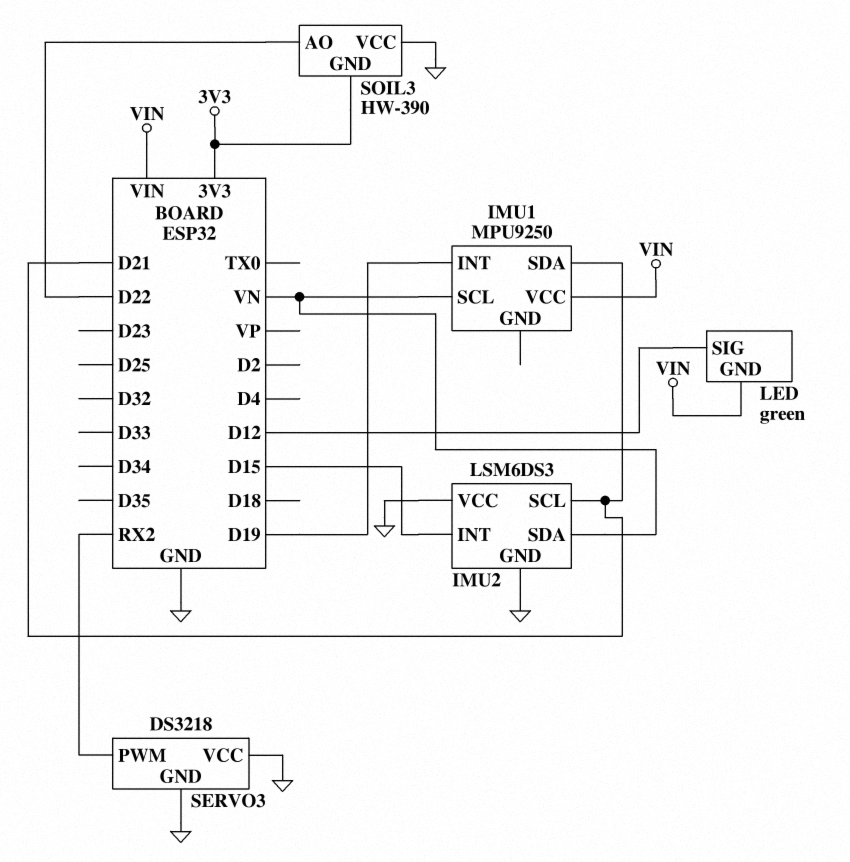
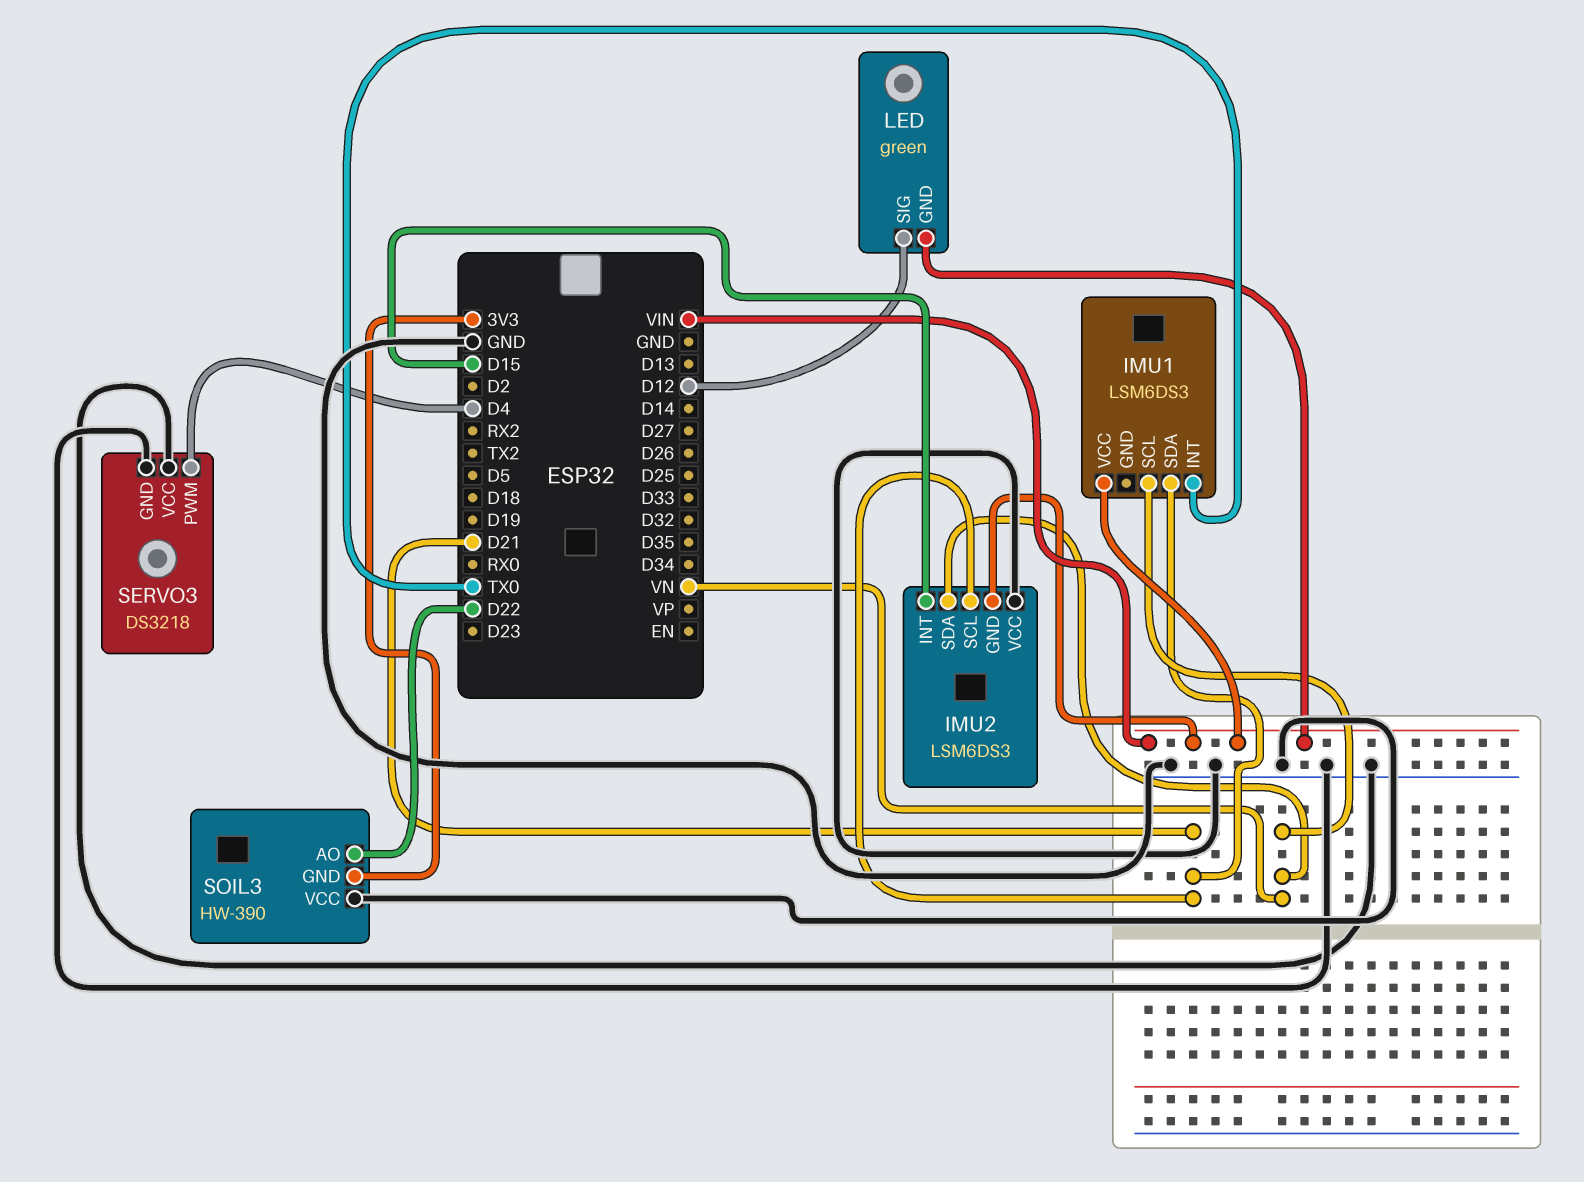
IMU1: MPU9250 -> LSM6DS3
IMU1 pin INT: D19 -> TX0
IMU2 pin GND: GND -> VIN
SERVO3 pin PWM: RX2 -> D4

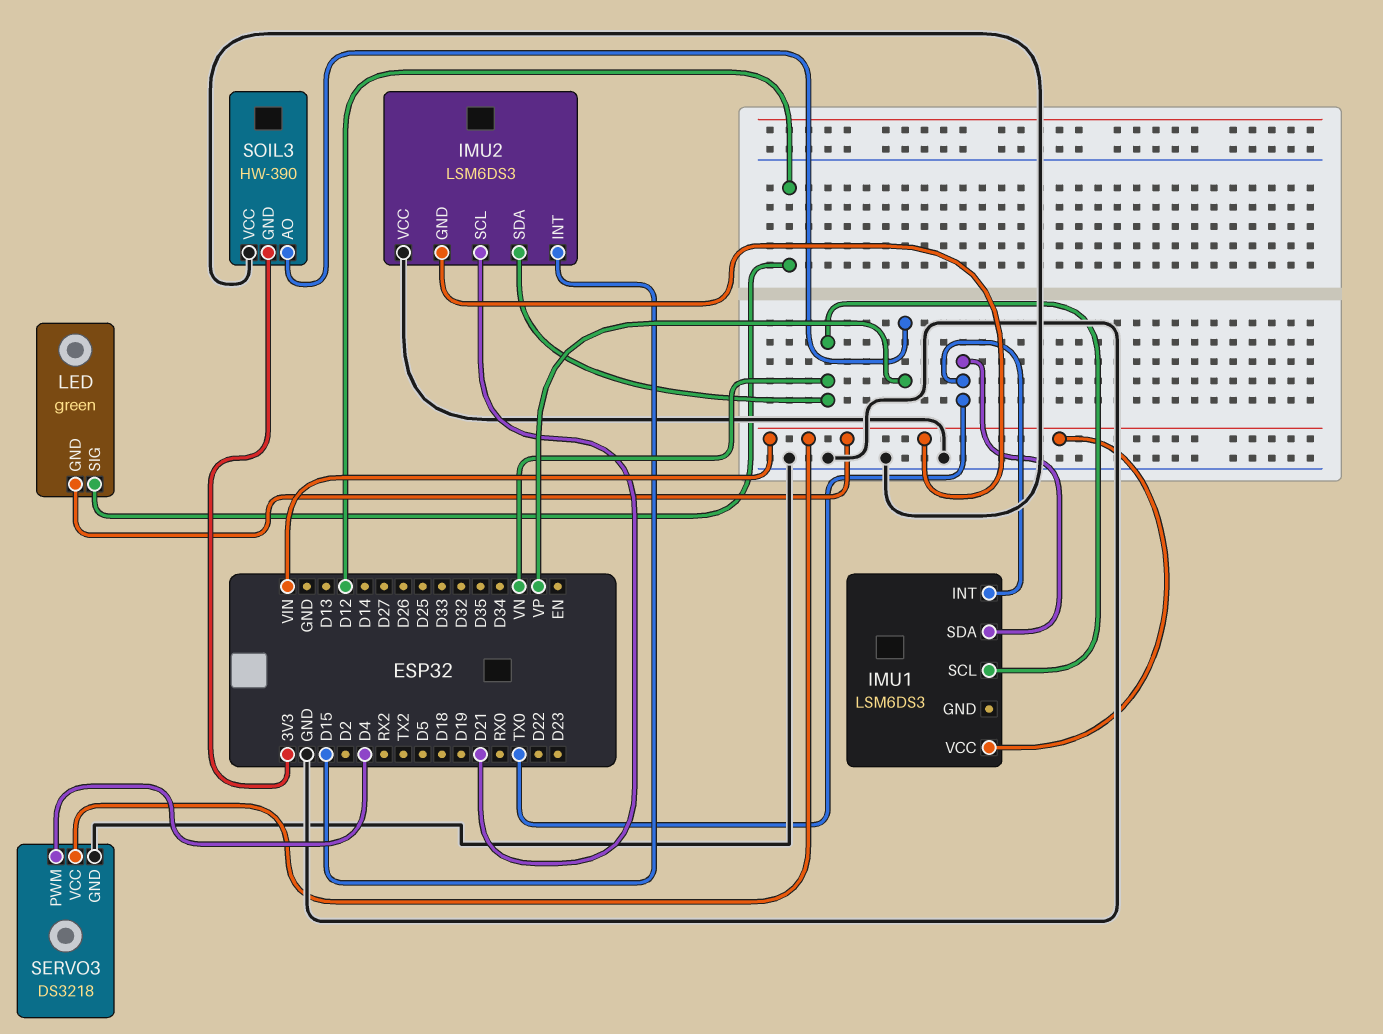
IMU1 pin SDA: D21 -> TX0
SERVO3 pin VCC: GND -> VIN
SOIL3 pin AO: D22 -> VP

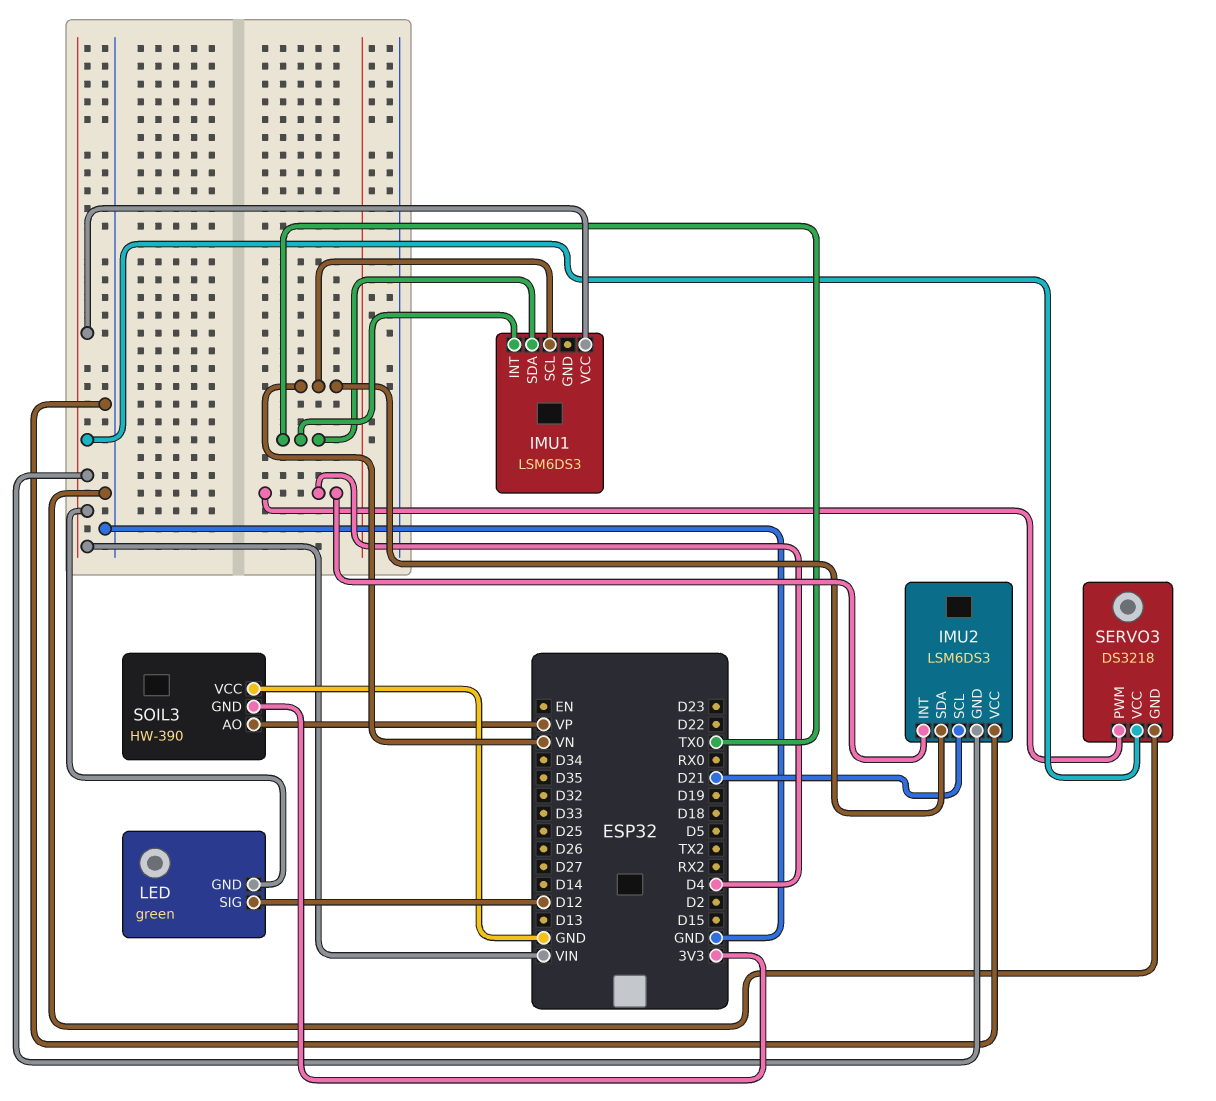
IMU2 pin INT: D15 -> D4

